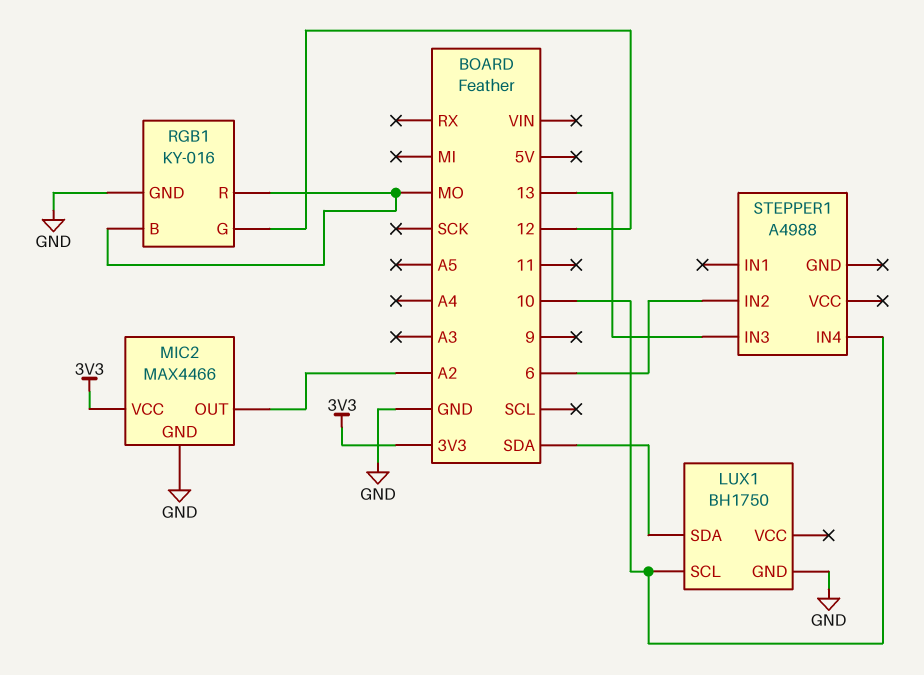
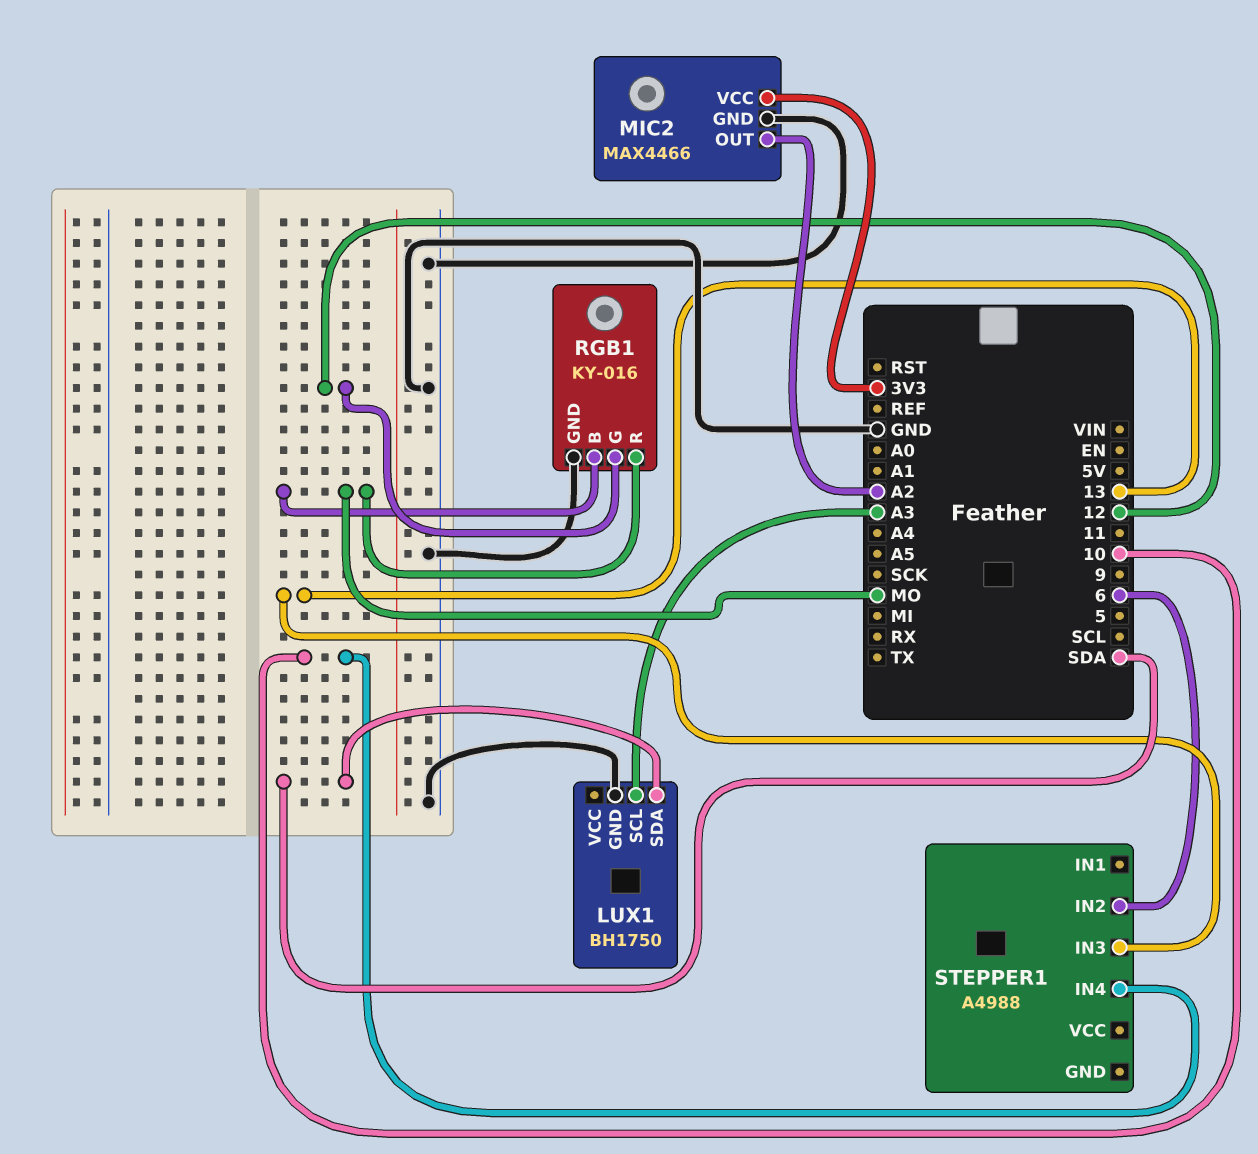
LUX1 pin SCL: 10 -> A3

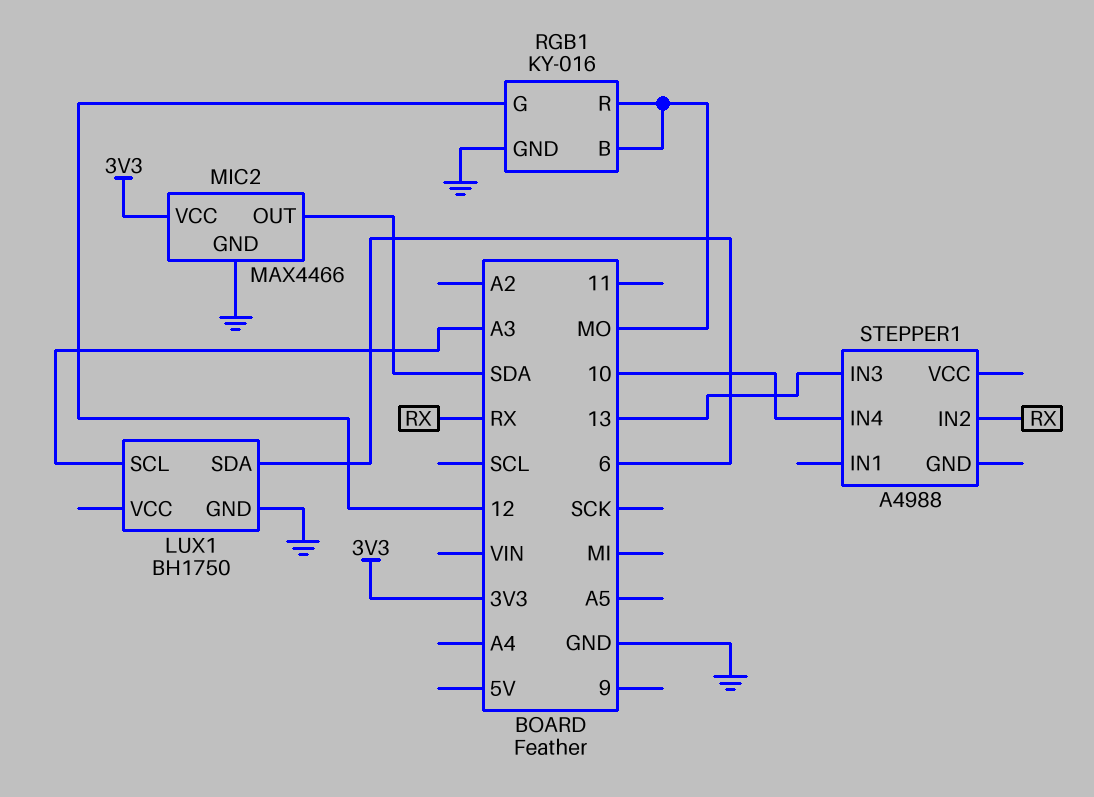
LUX1 pin SDA: SDA -> 6
MIC2 pin OUT: A2 -> SDA
STEPPER1 pin IN2: 6 -> RX

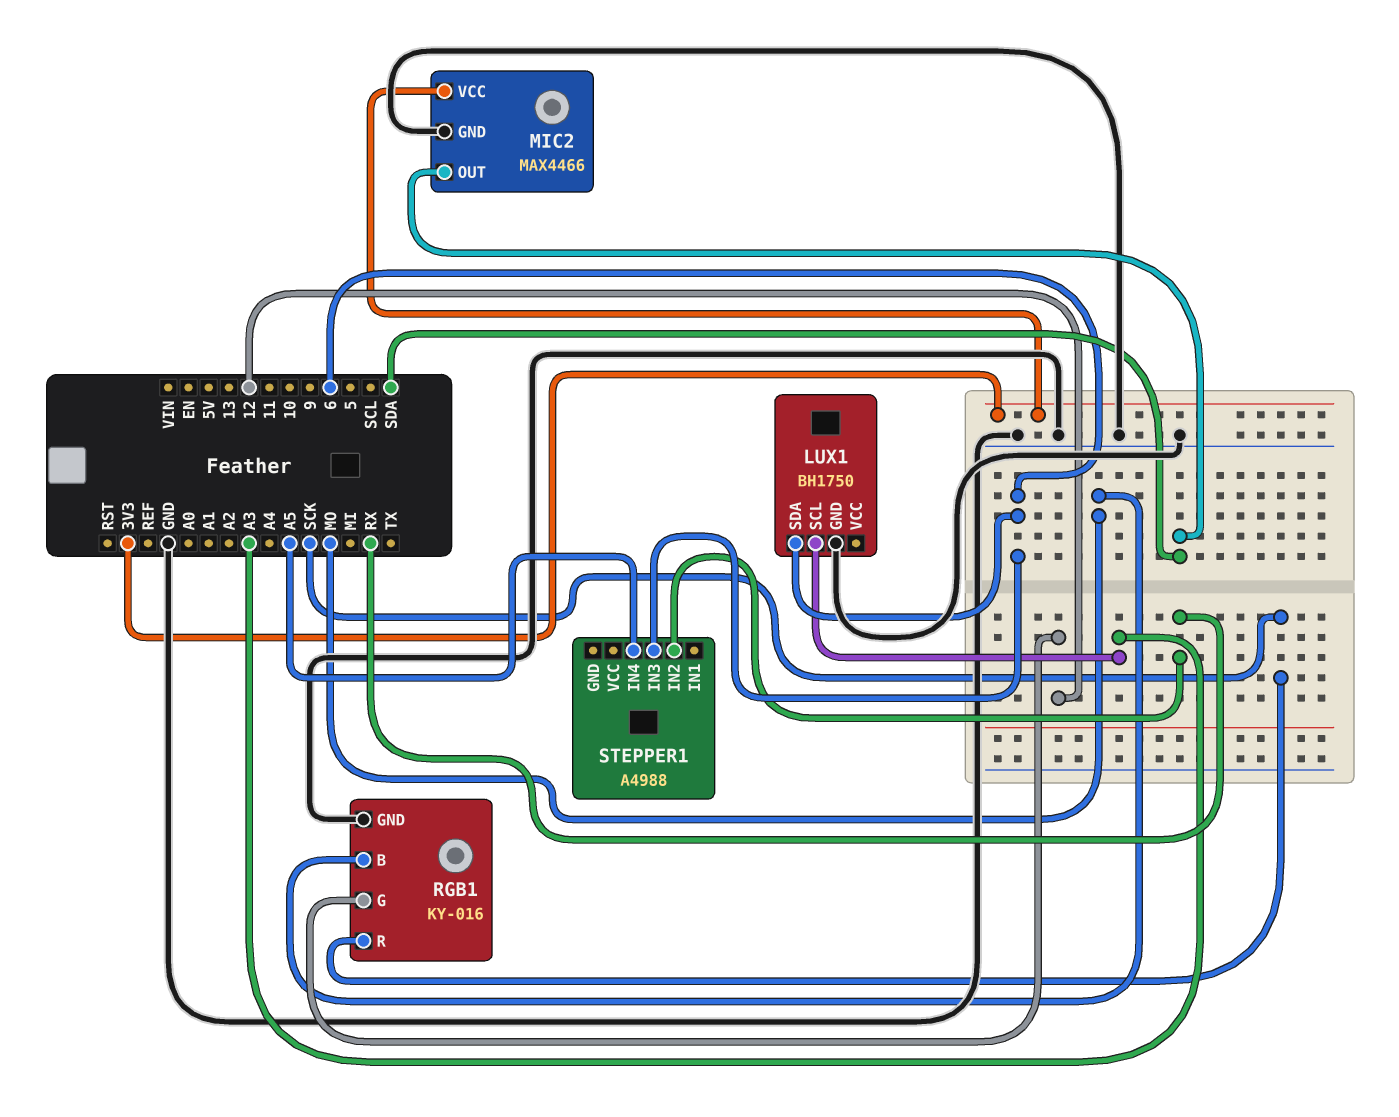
RGB1 pin R: MO -> SCK
STEPPER1 pin IN3: 13 -> 6
STEPPER1 pin IN4: 10 -> A5

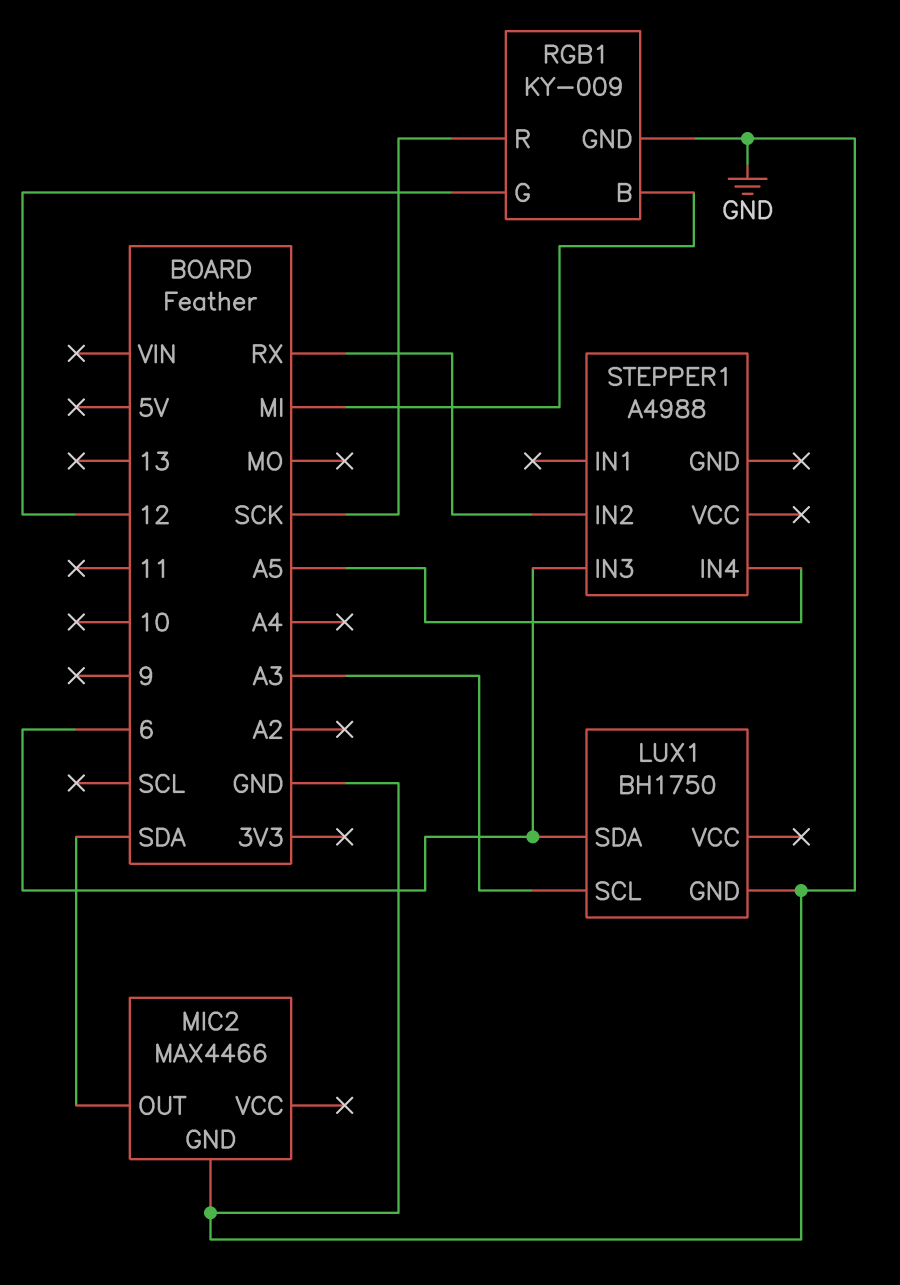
MIC2 pin VCC: 3V3 -> none
RGB1: KY-016 -> KY-009
RGB1 pin B: MO -> MI

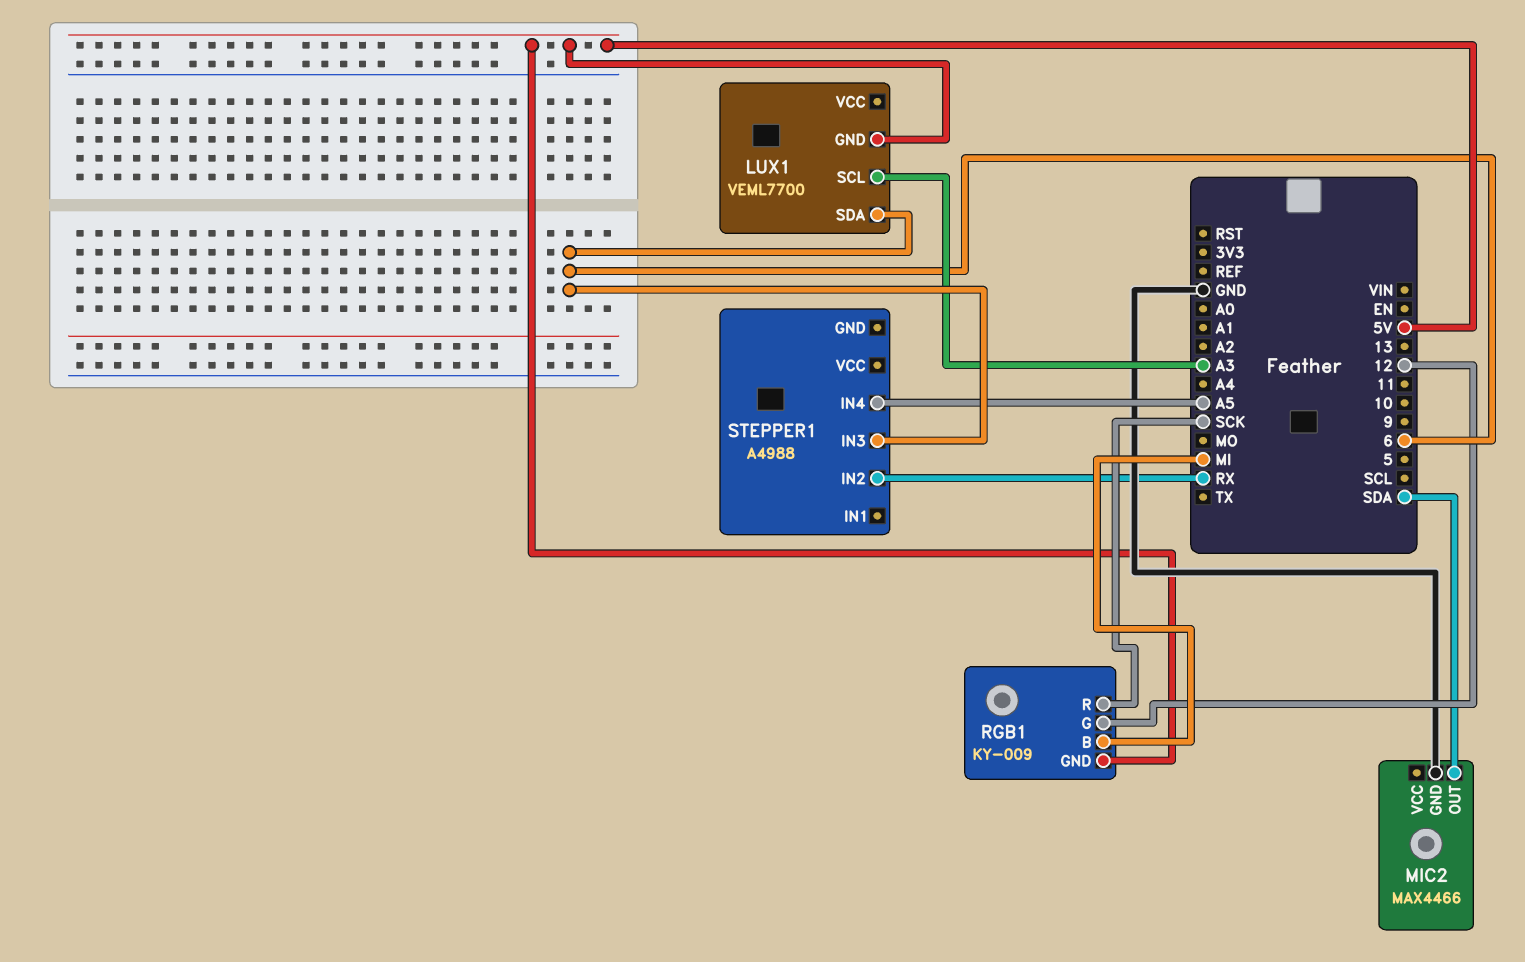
LUX1: BH1750 -> VEML7700
LUX1 pin GND: GND -> 5V
RGB1 pin GND: GND -> 5V

